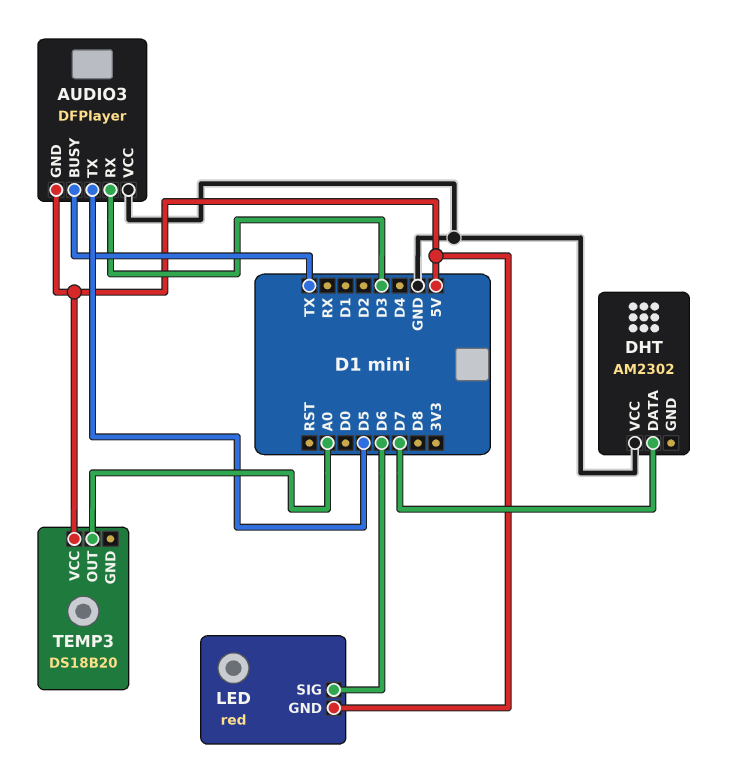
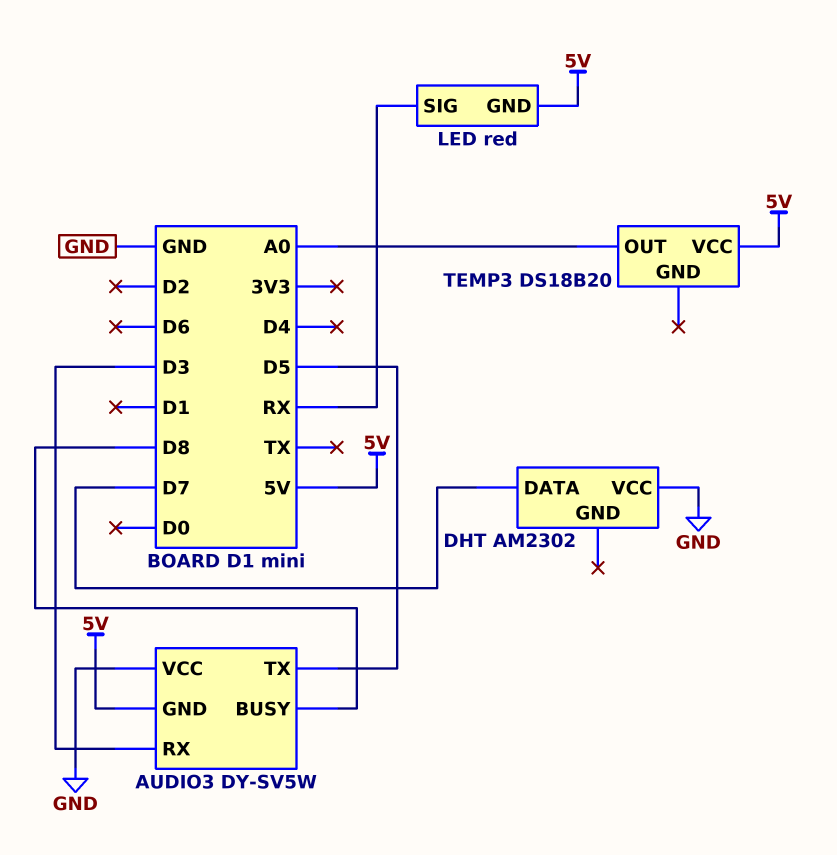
AUDIO3: DFPlayer -> DY-SV5W
AUDIO3 pin BUSY: TX -> D8
LED pin SIG: D6 -> RX

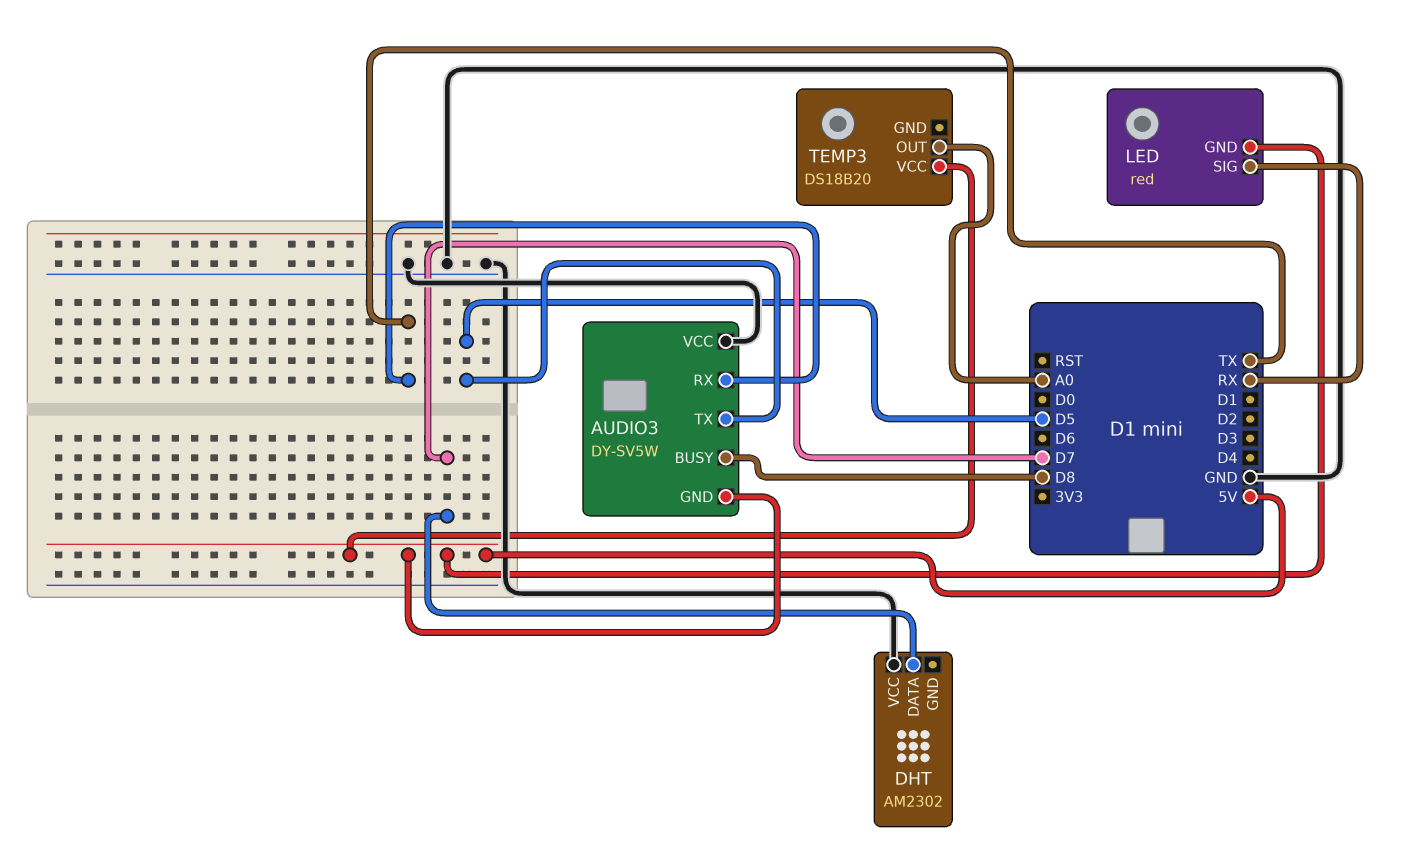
AUDIO3 pin RX: D3 -> TX

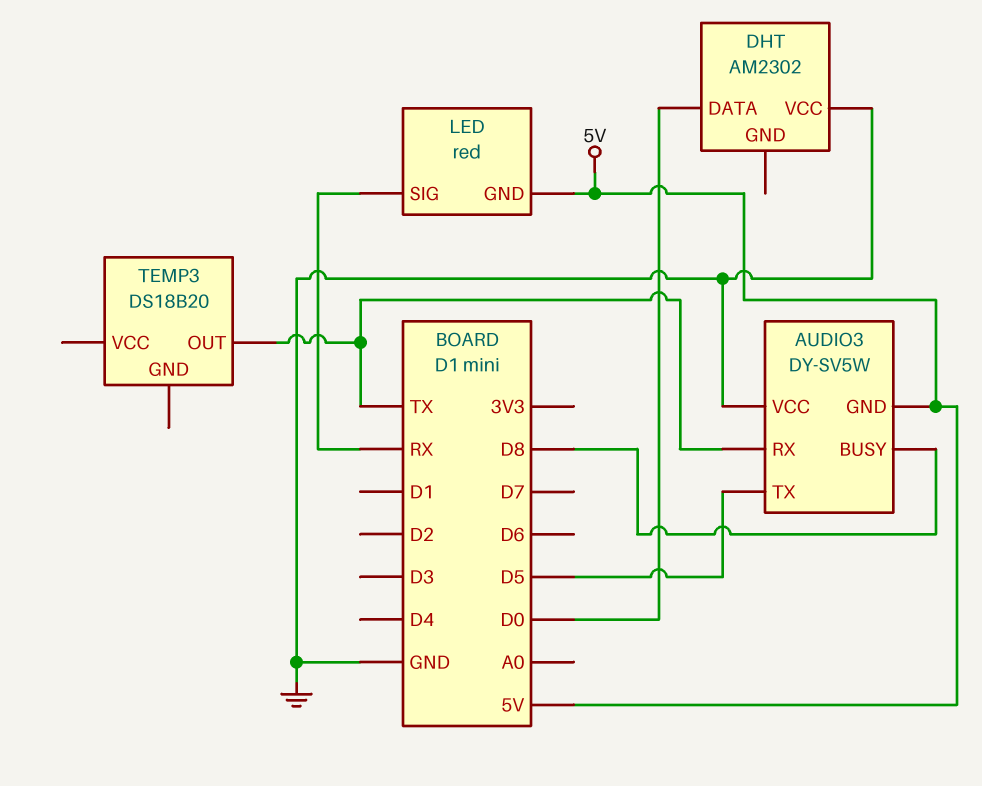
DHT pin DATA: D7 -> D0
TEMP3 pin OUT: A0 -> TX
TEMP3 pin VCC: 5V -> none

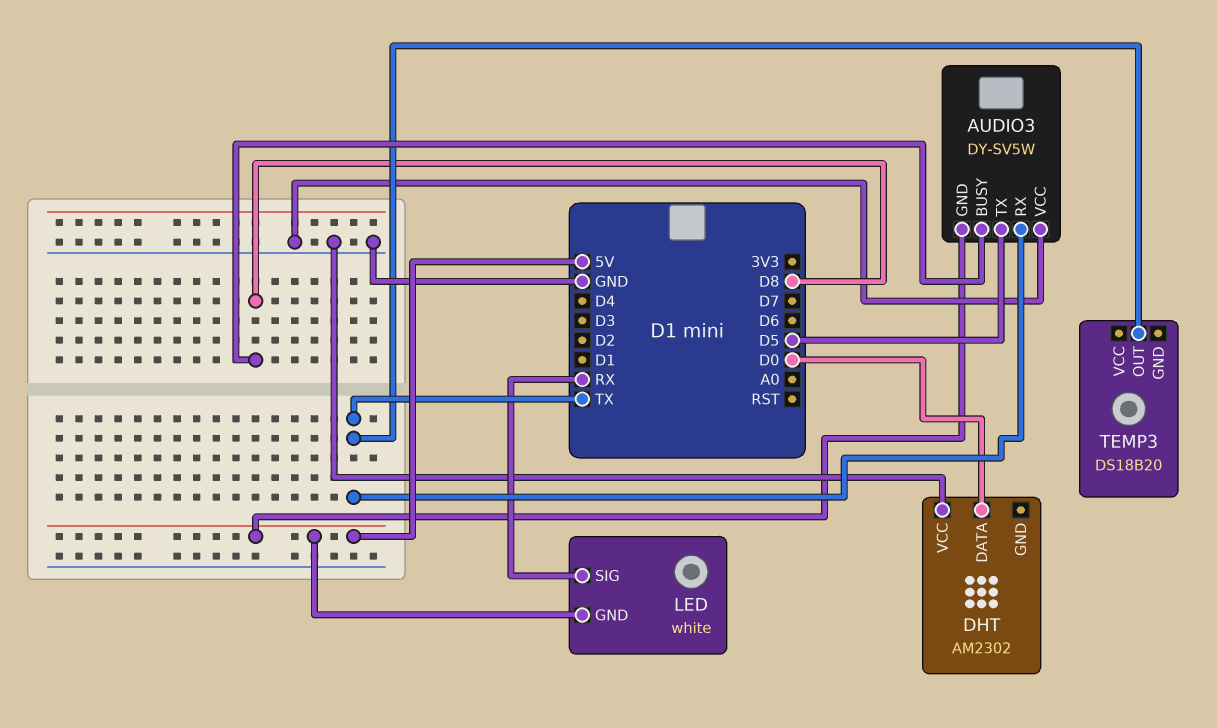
LED: red -> white

